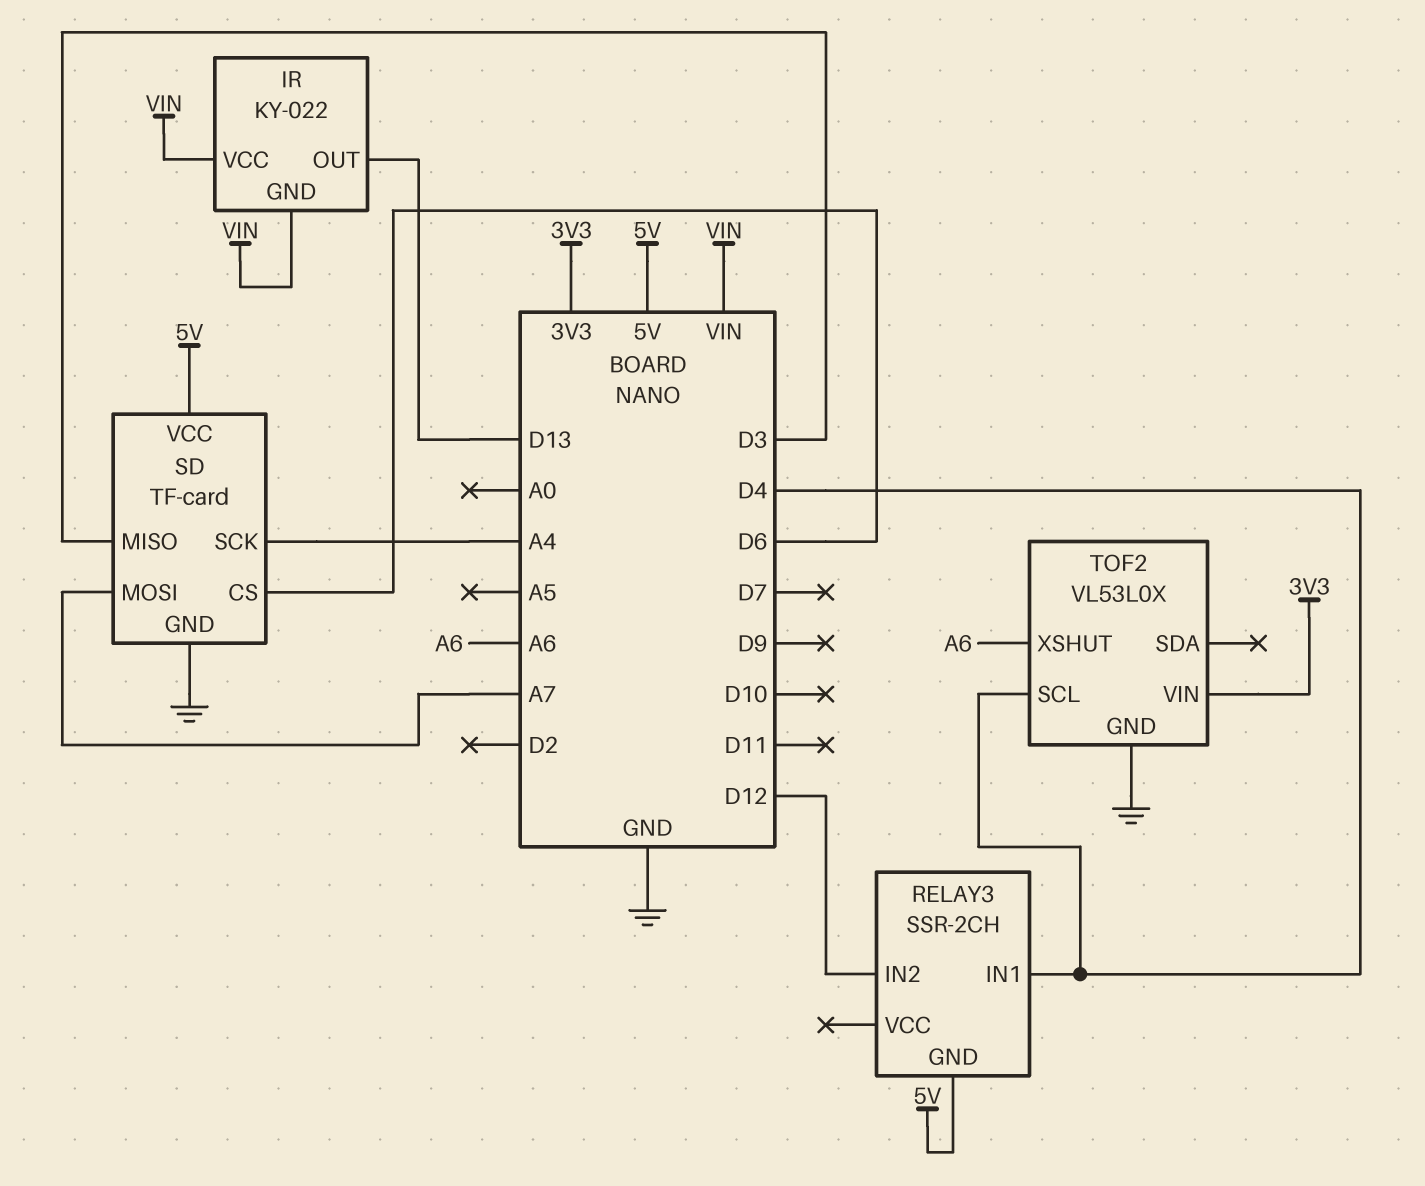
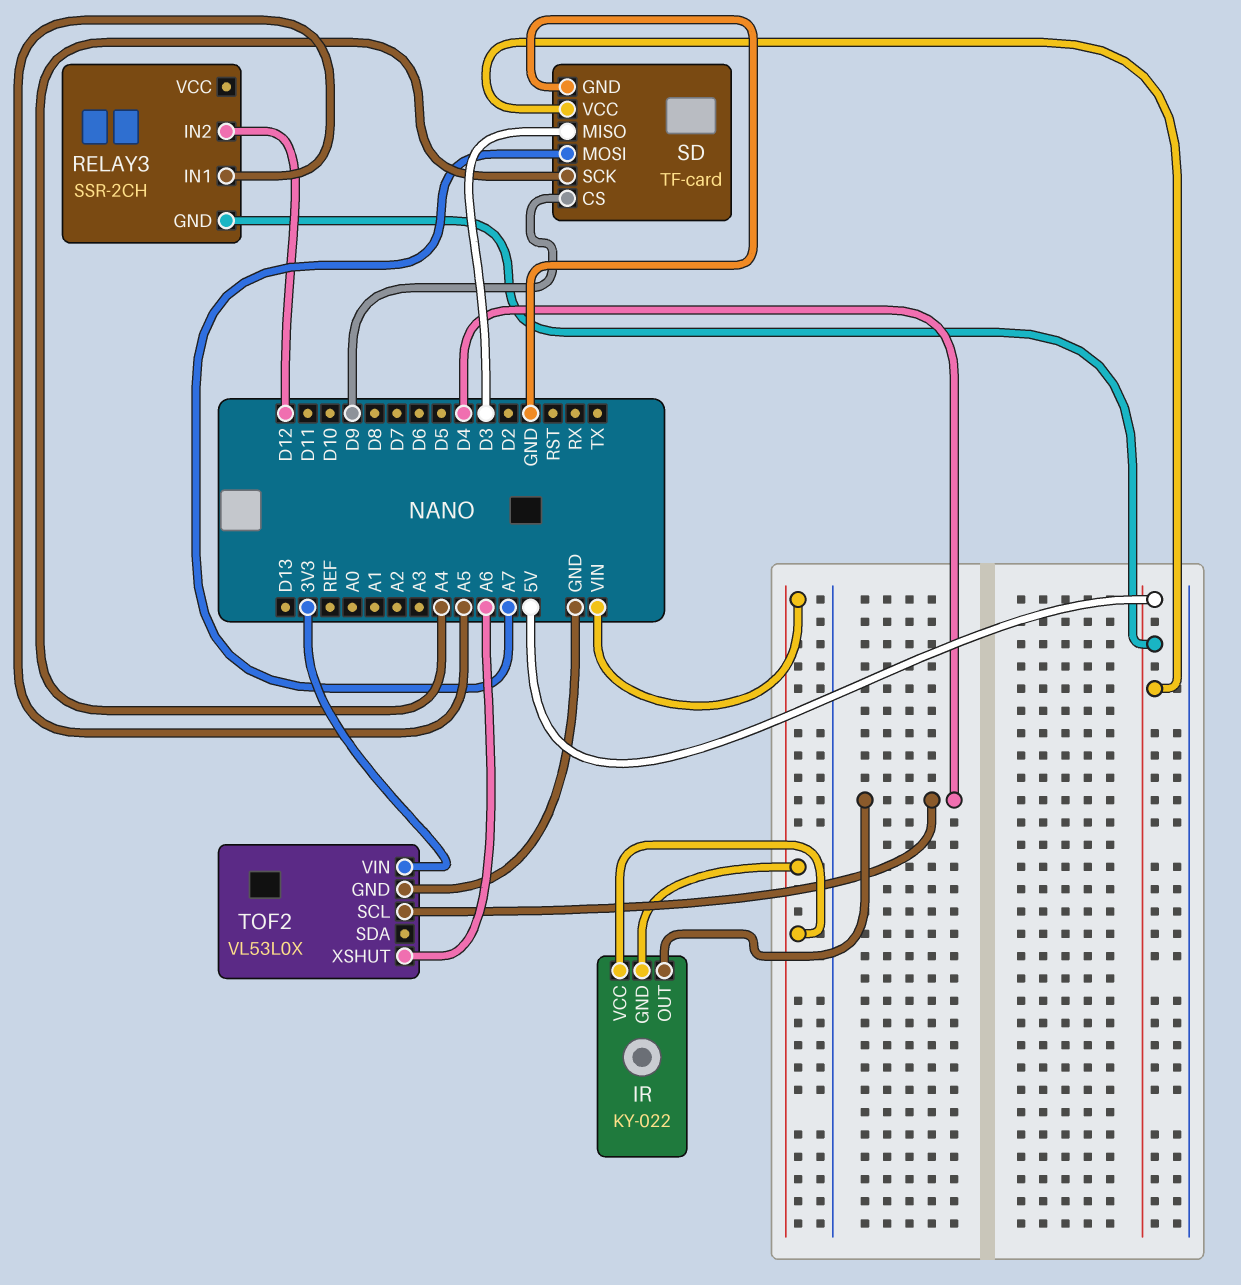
IR pin OUT: D13 -> D4
RELAY3 pin IN1: D4 -> A5
SD pin CS: D6 -> D9

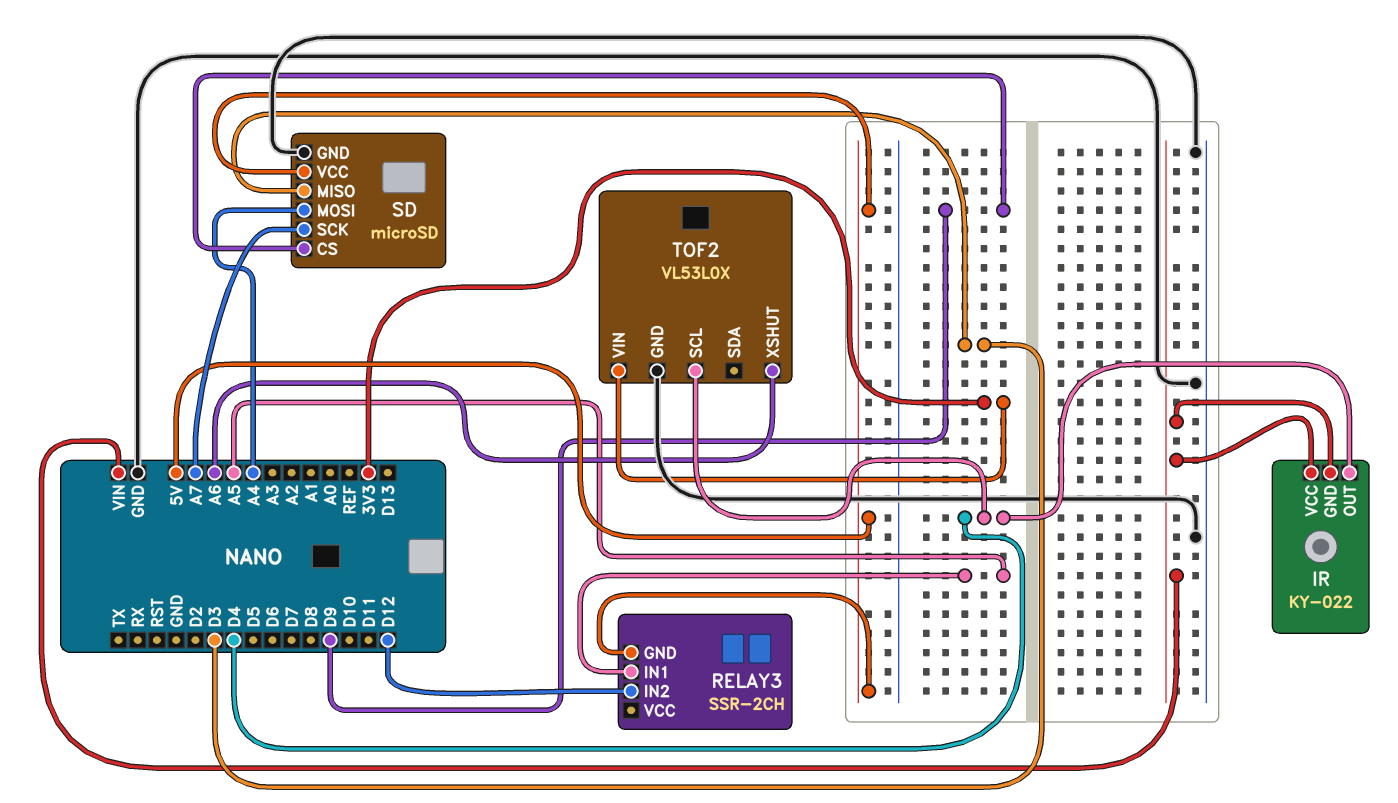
SD: TF-card -> microSD
SD pin MOSI: A7 -> A4
SD pin SCK: A4 -> A7

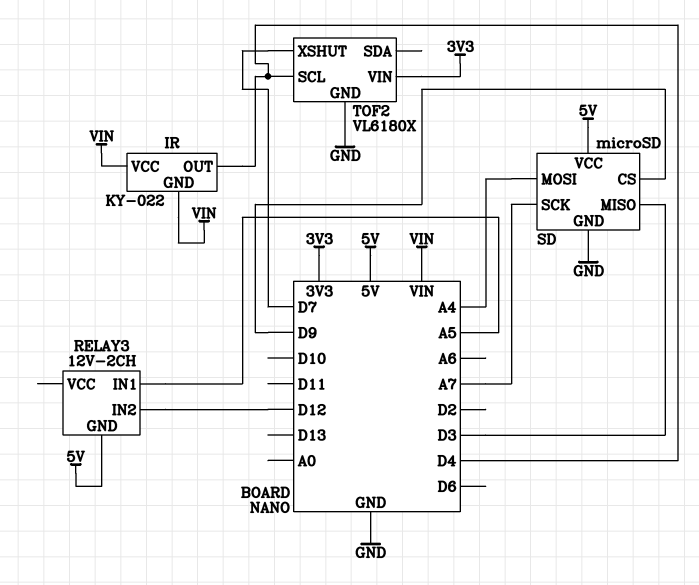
RELAY3: SSR-2CH -> 12V-2CH
TOF2: VL53L0X -> VL6180X
TOF2 pin XSHUT: A6 -> D7

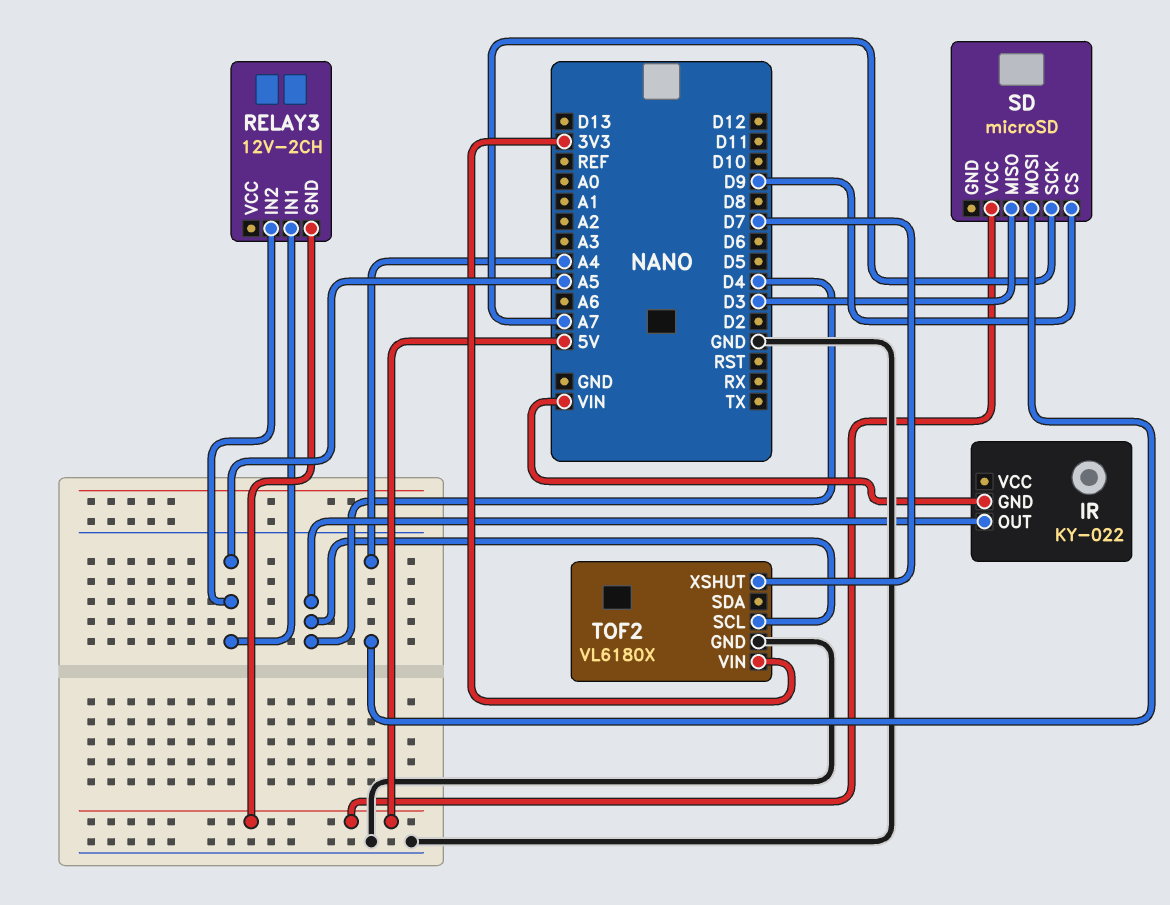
IR pin VCC: VIN -> none
RELAY3 pin IN2: D12 -> A5
SD pin GND: GND -> none

